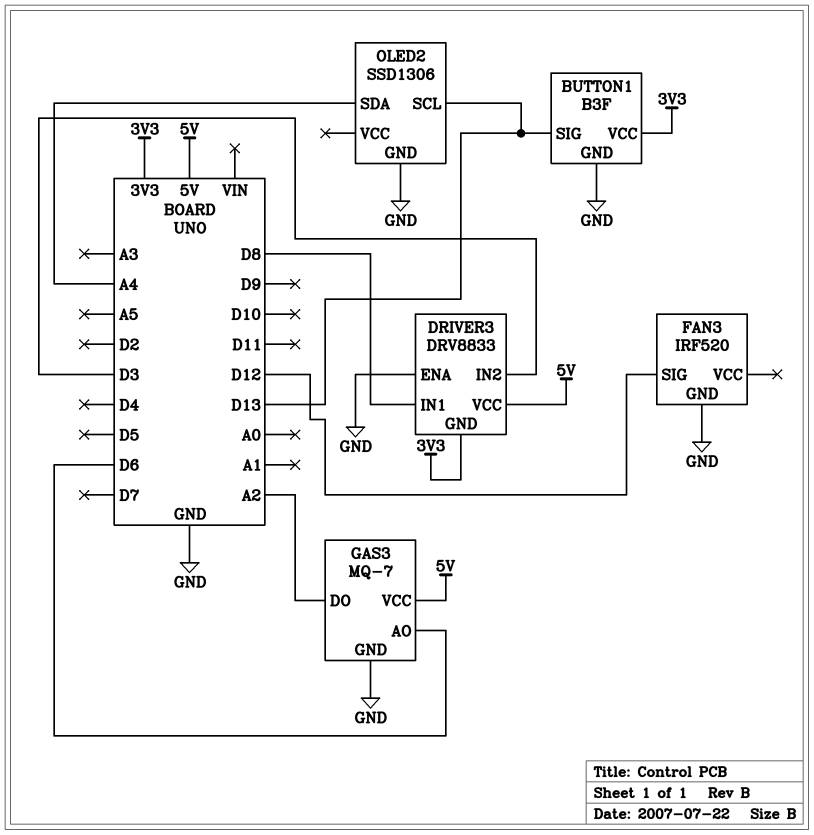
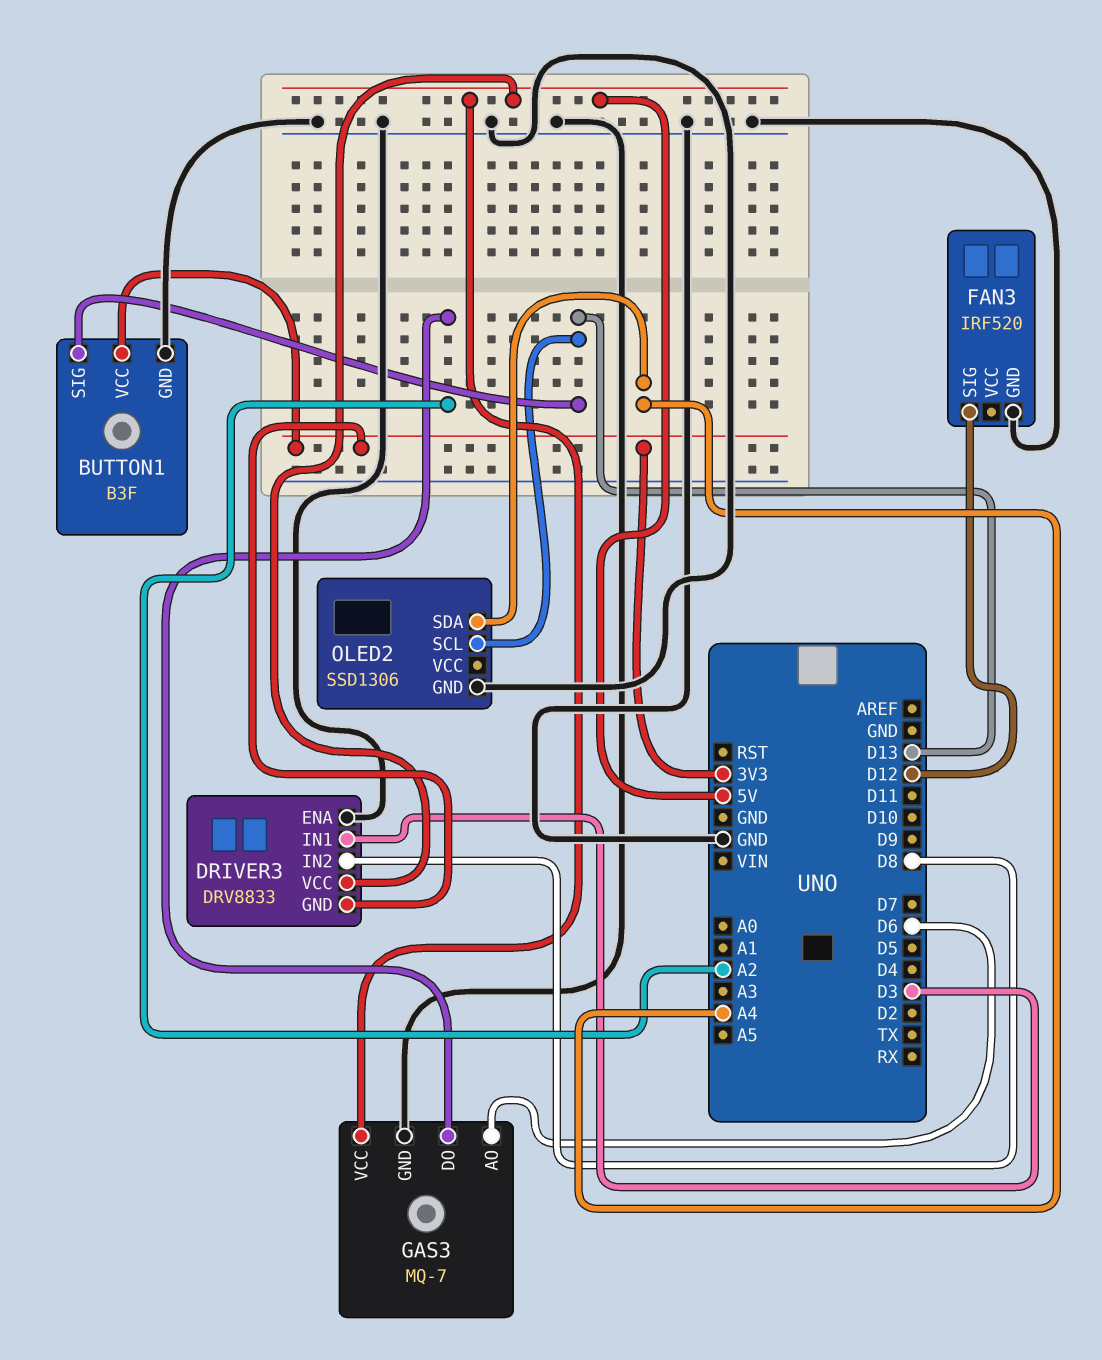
DRIVER3 pin IN1: D8 -> D3
DRIVER3 pin IN2: D3 -> D8

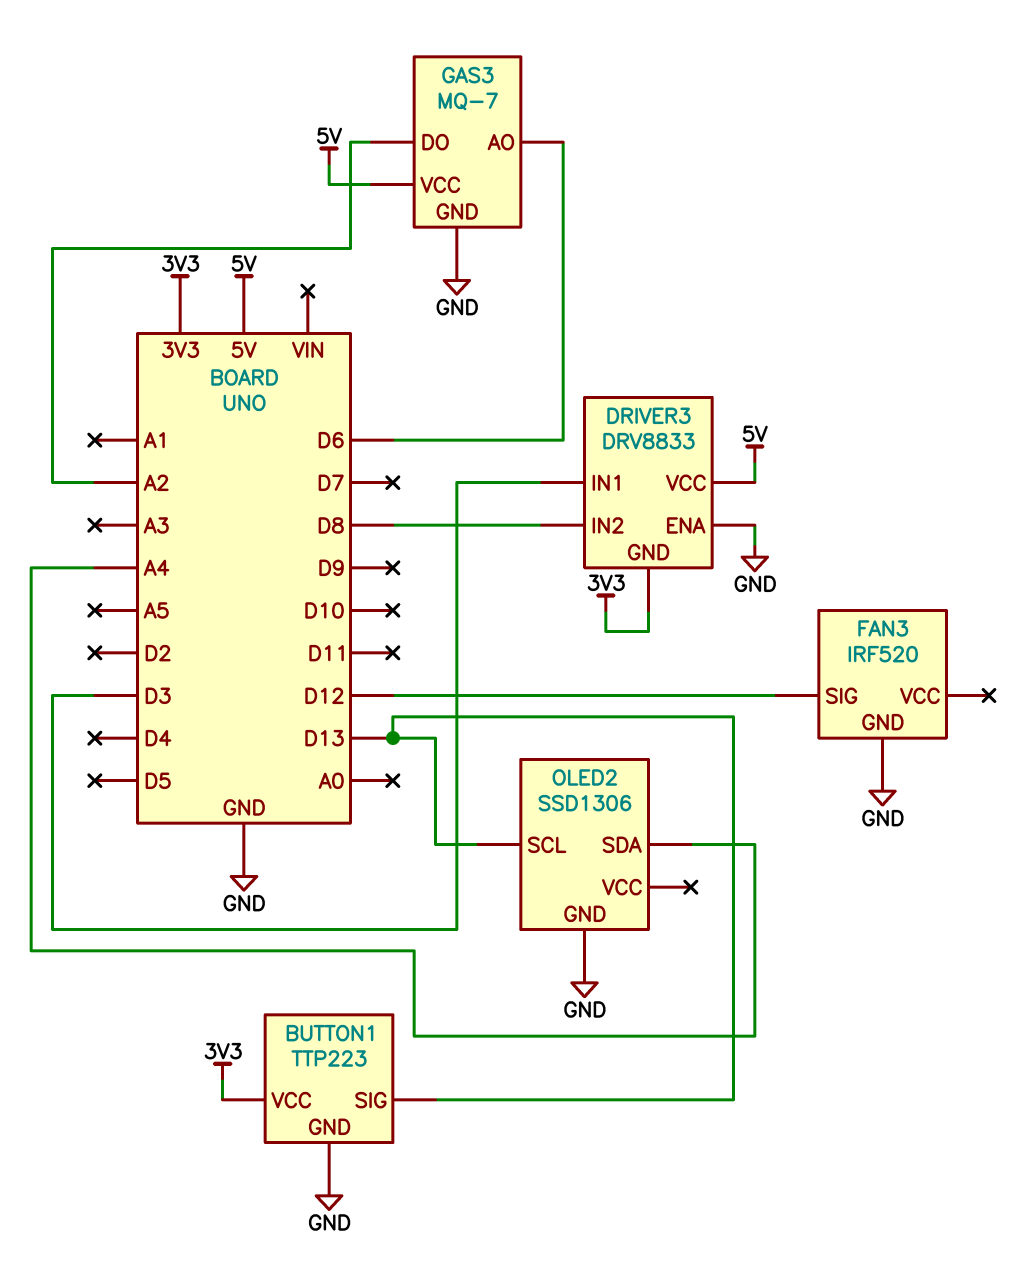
BUTTON1: B3F -> TTP223

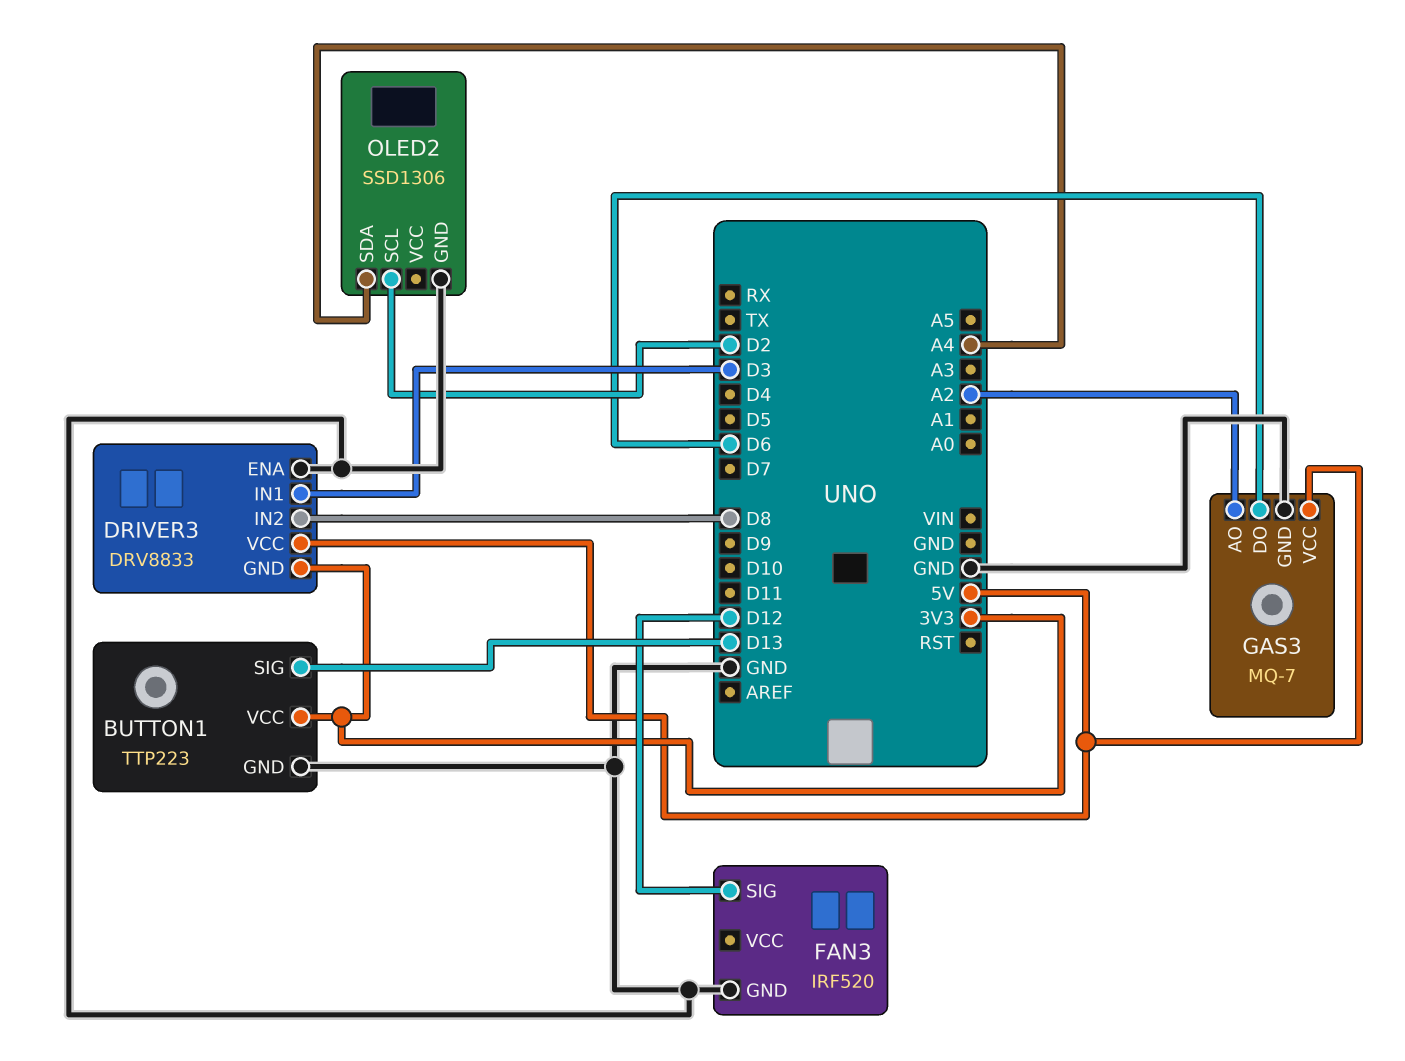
GAS3 pin AO: D6 -> A2
GAS3 pin DO: A2 -> D6
OLED2 pin SCL: D13 -> D2

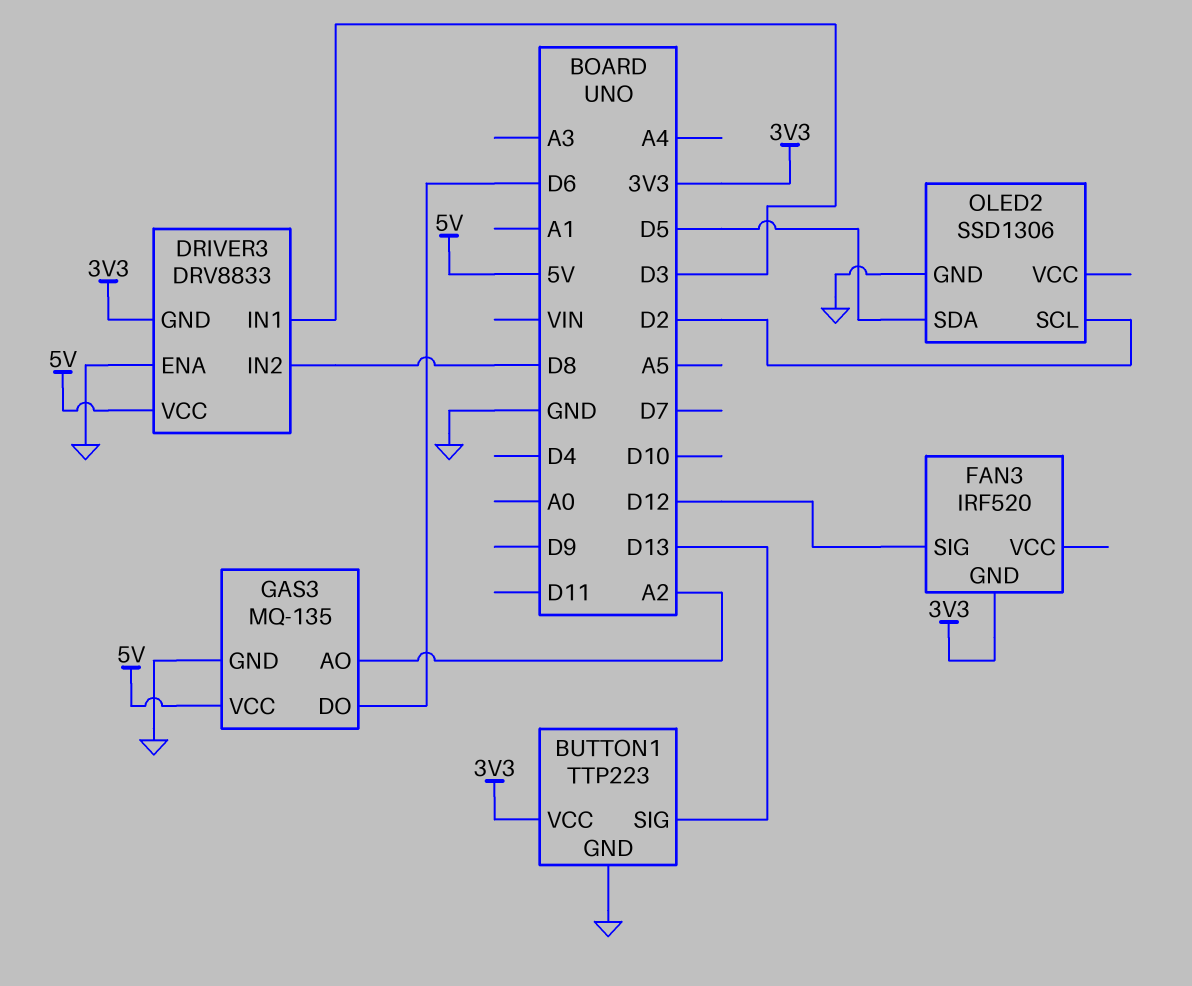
FAN3 pin GND: GND -> 3V3
GAS3: MQ-7 -> MQ-135
OLED2 pin SDA: A4 -> D5

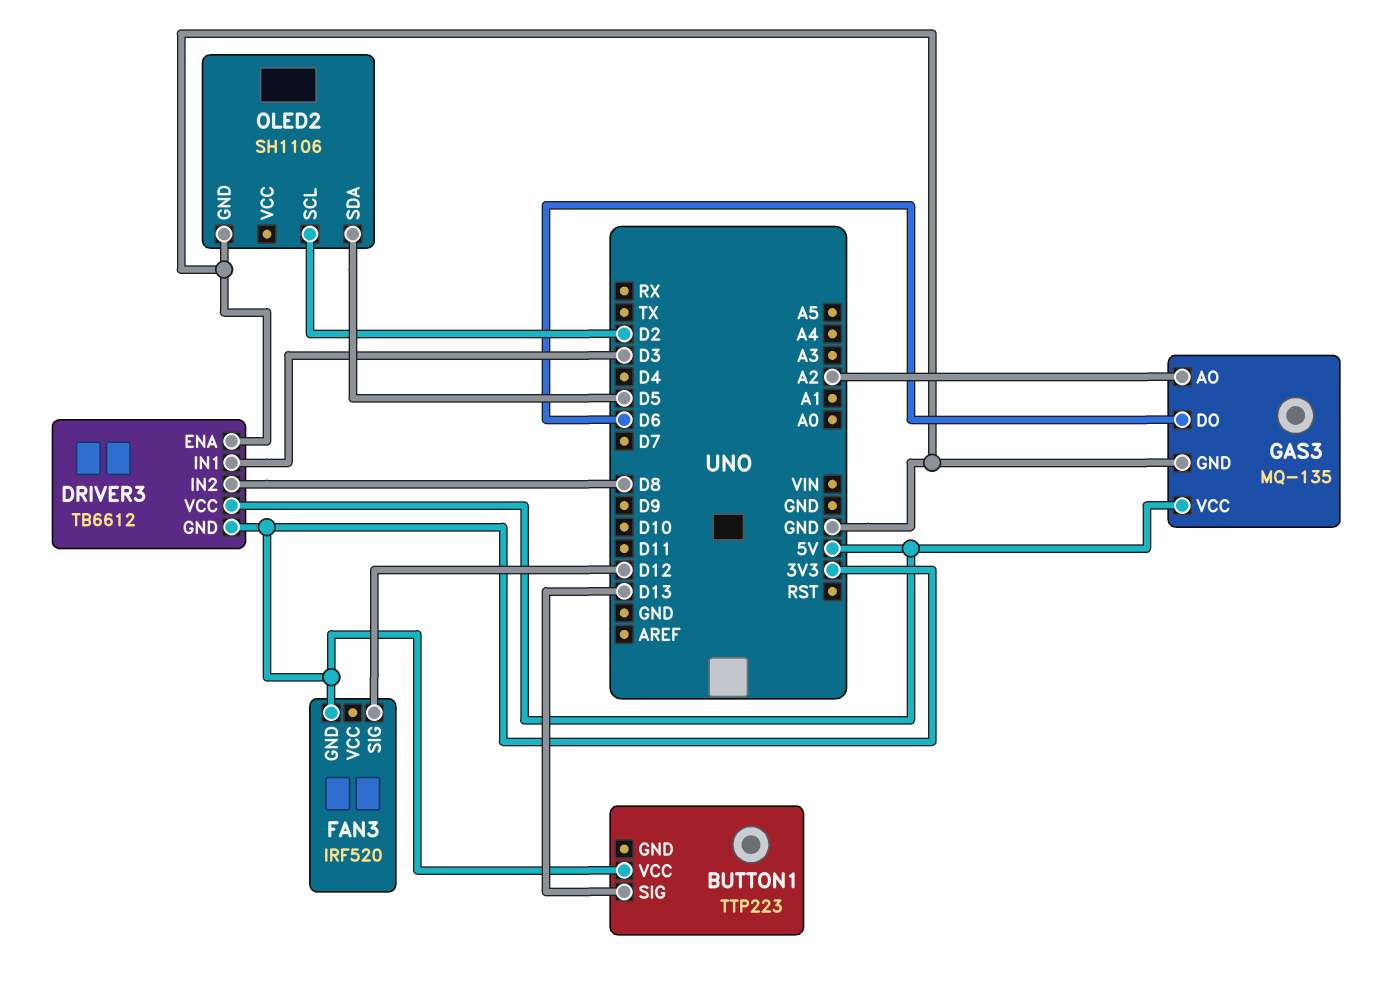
BUTTON1 pin GND: GND -> none
DRIVER3: DRV8833 -> TB6612
OLED2: SSD1306 -> SH1106

